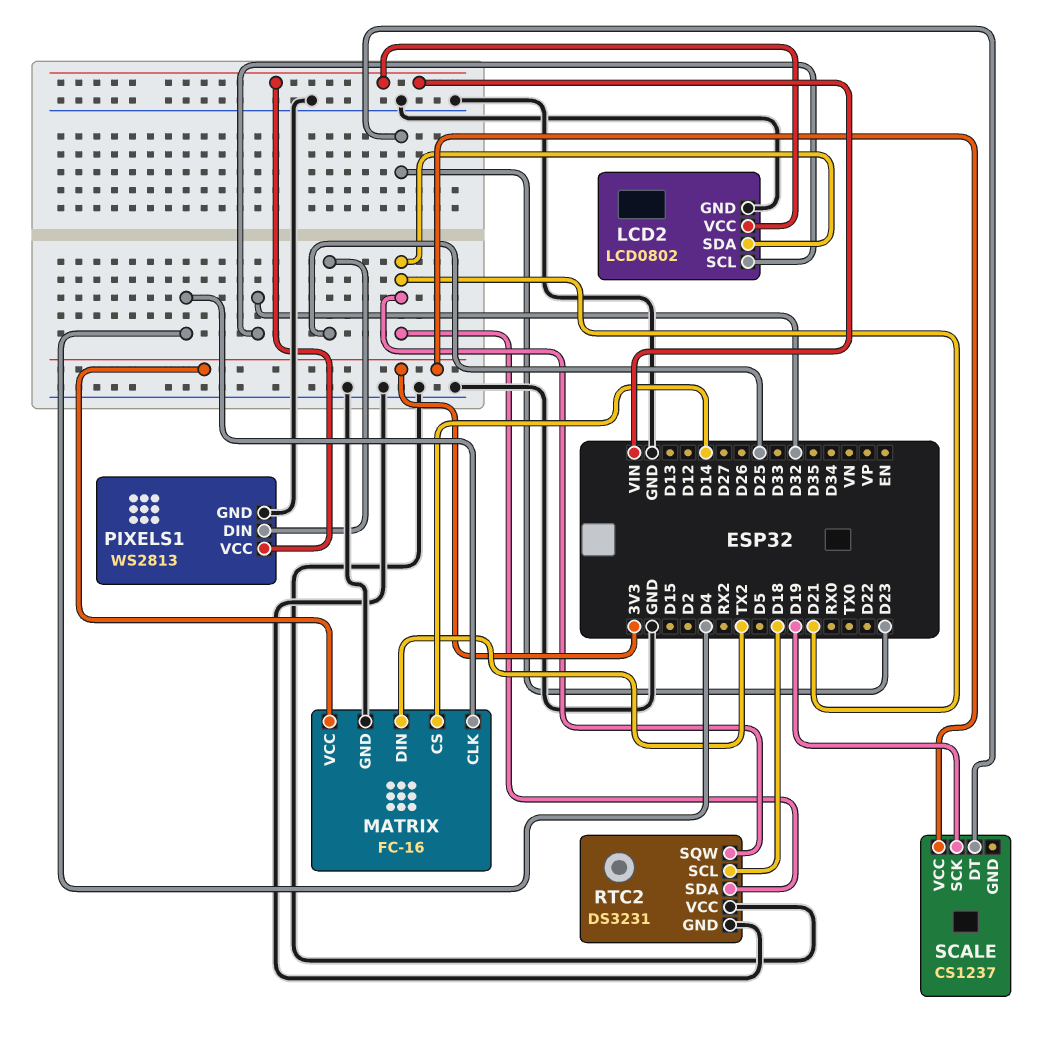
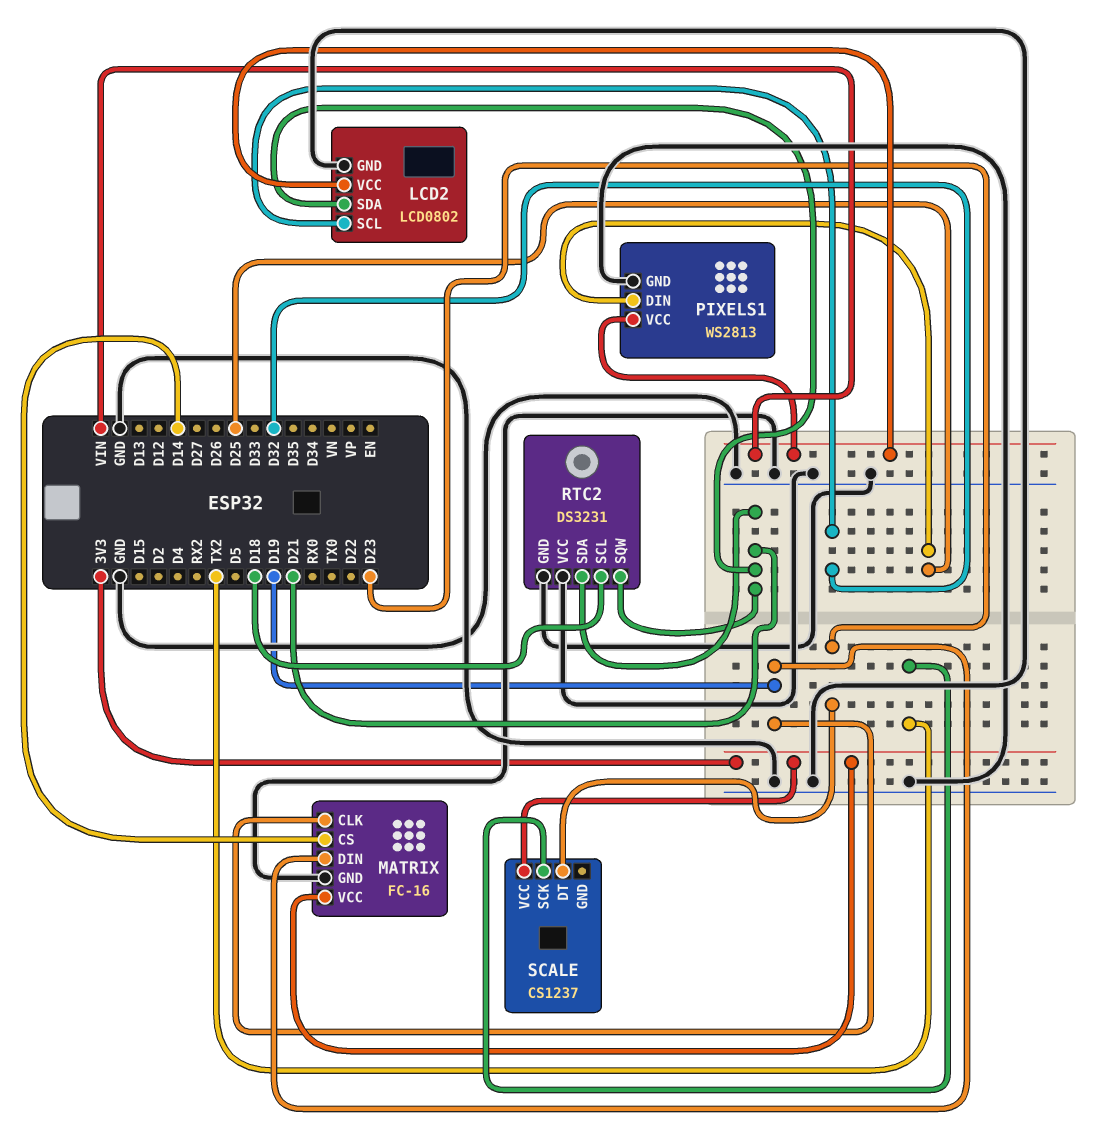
MATRIX pin CLK: D4 -> D19
MATRIX pin DIN: TX2 -> D19
SCALE pin SCK: D19 -> TX2

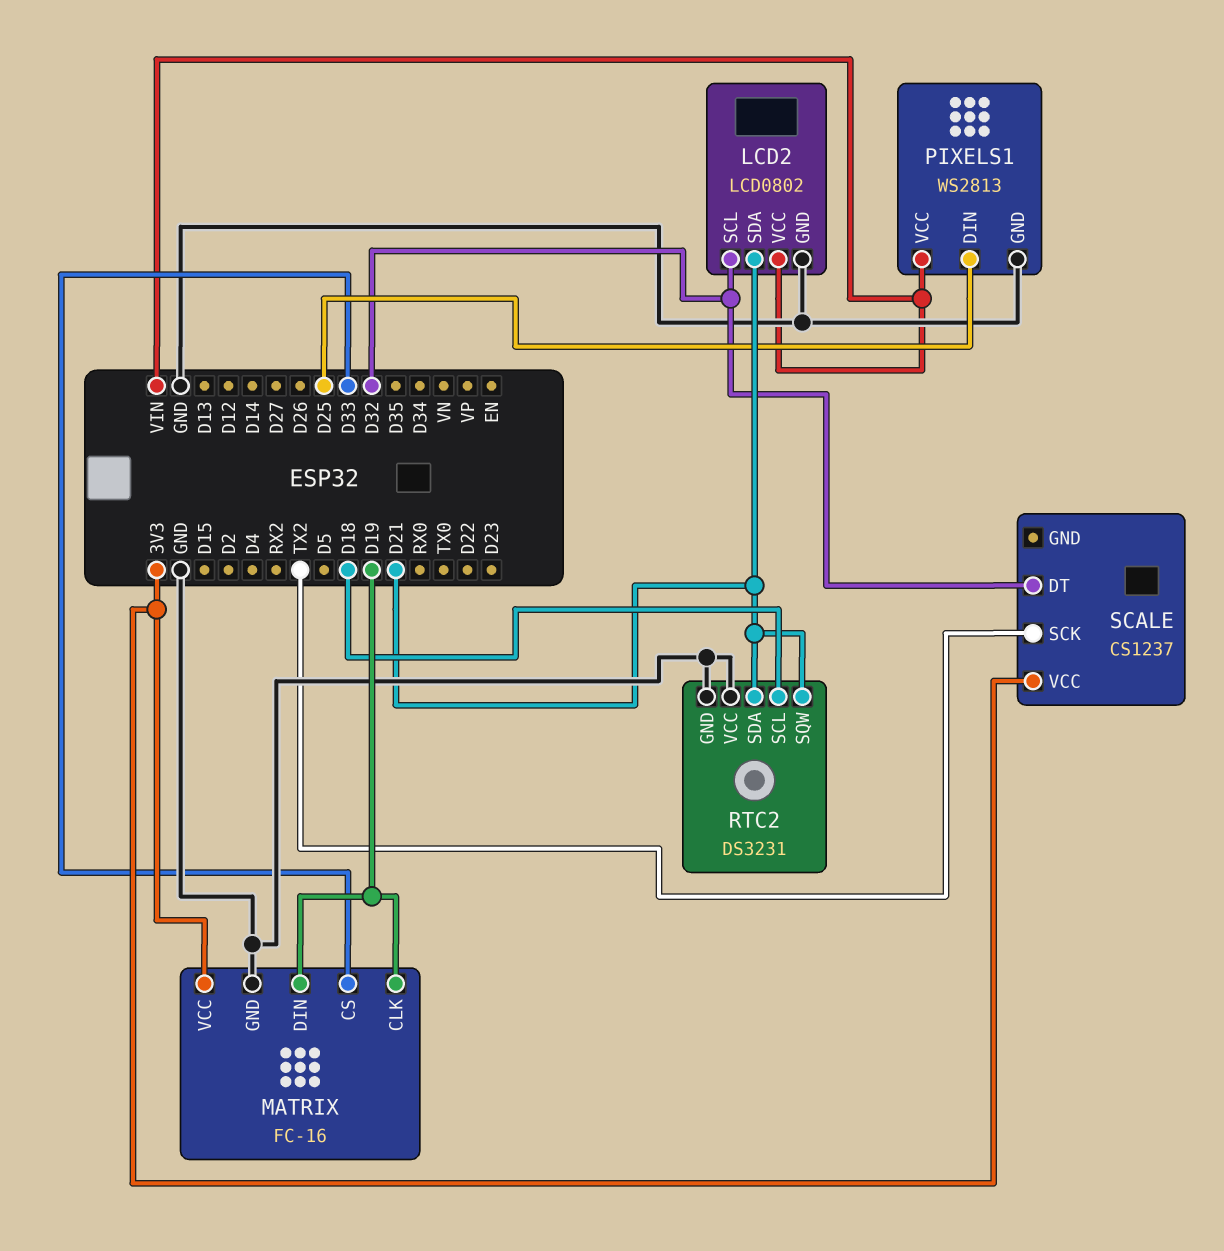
MATRIX pin CS: D14 -> D33
SCALE pin DT: D23 -> D32

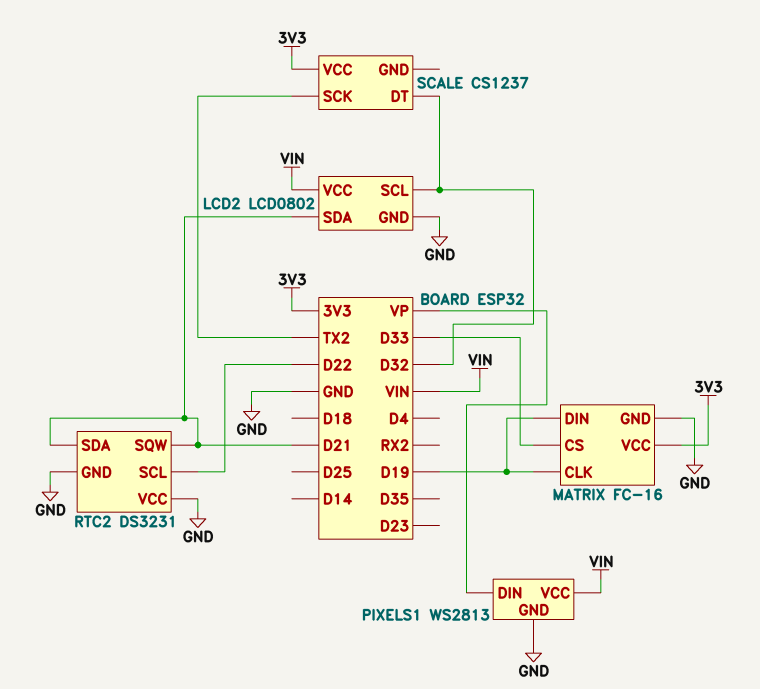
PIXELS1 pin DIN: D25 -> VP
RTC2 pin SCL: D18 -> D22

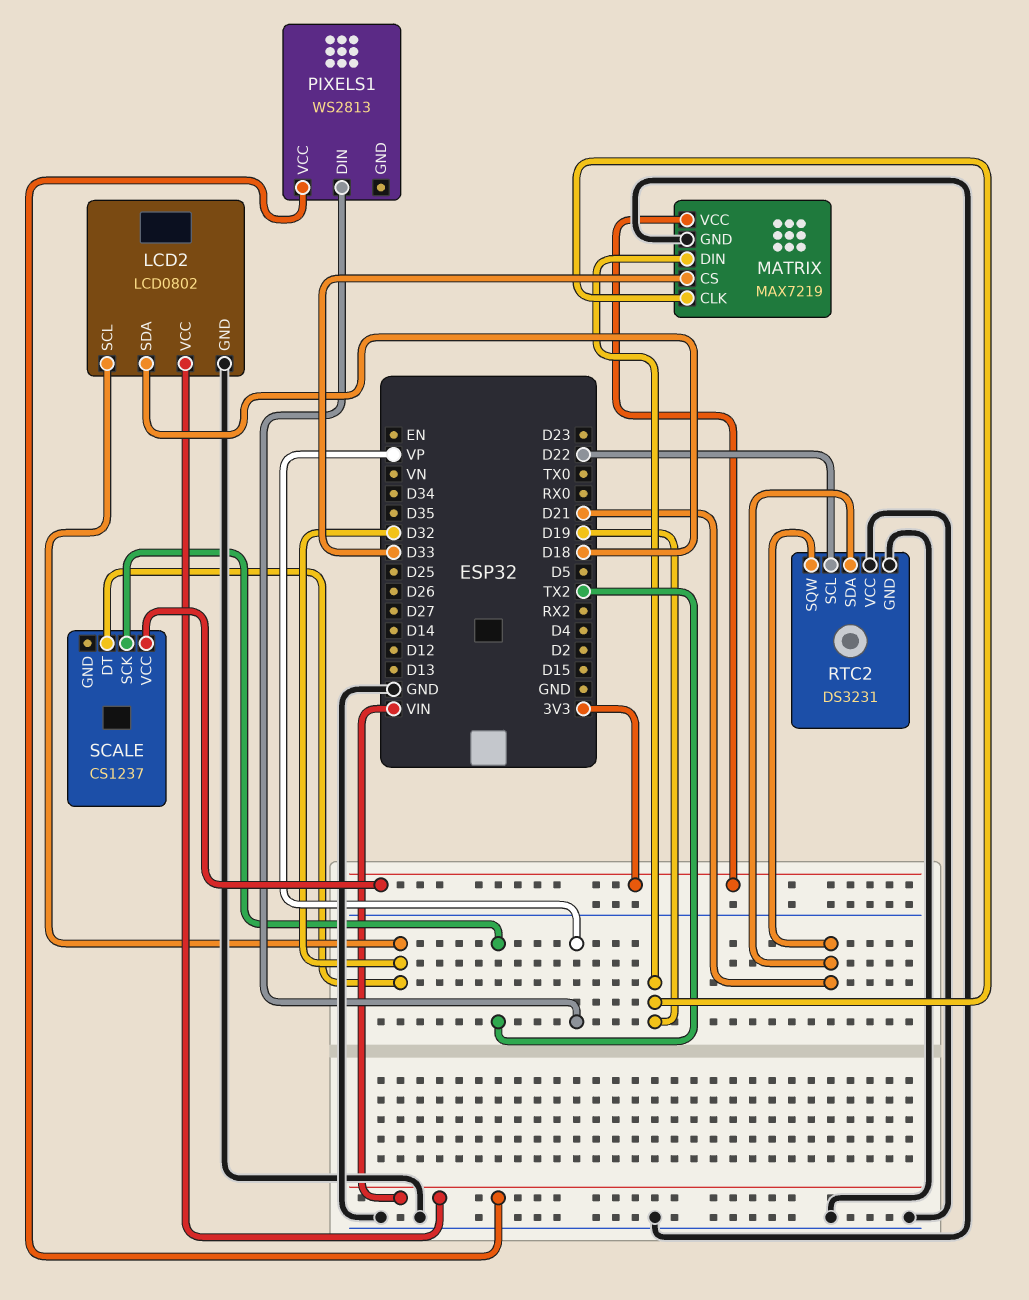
LCD2 pin SDA: D21 -> D18
MATRIX: FC-16 -> MAX7219
PIXELS1 pin GND: GND -> none

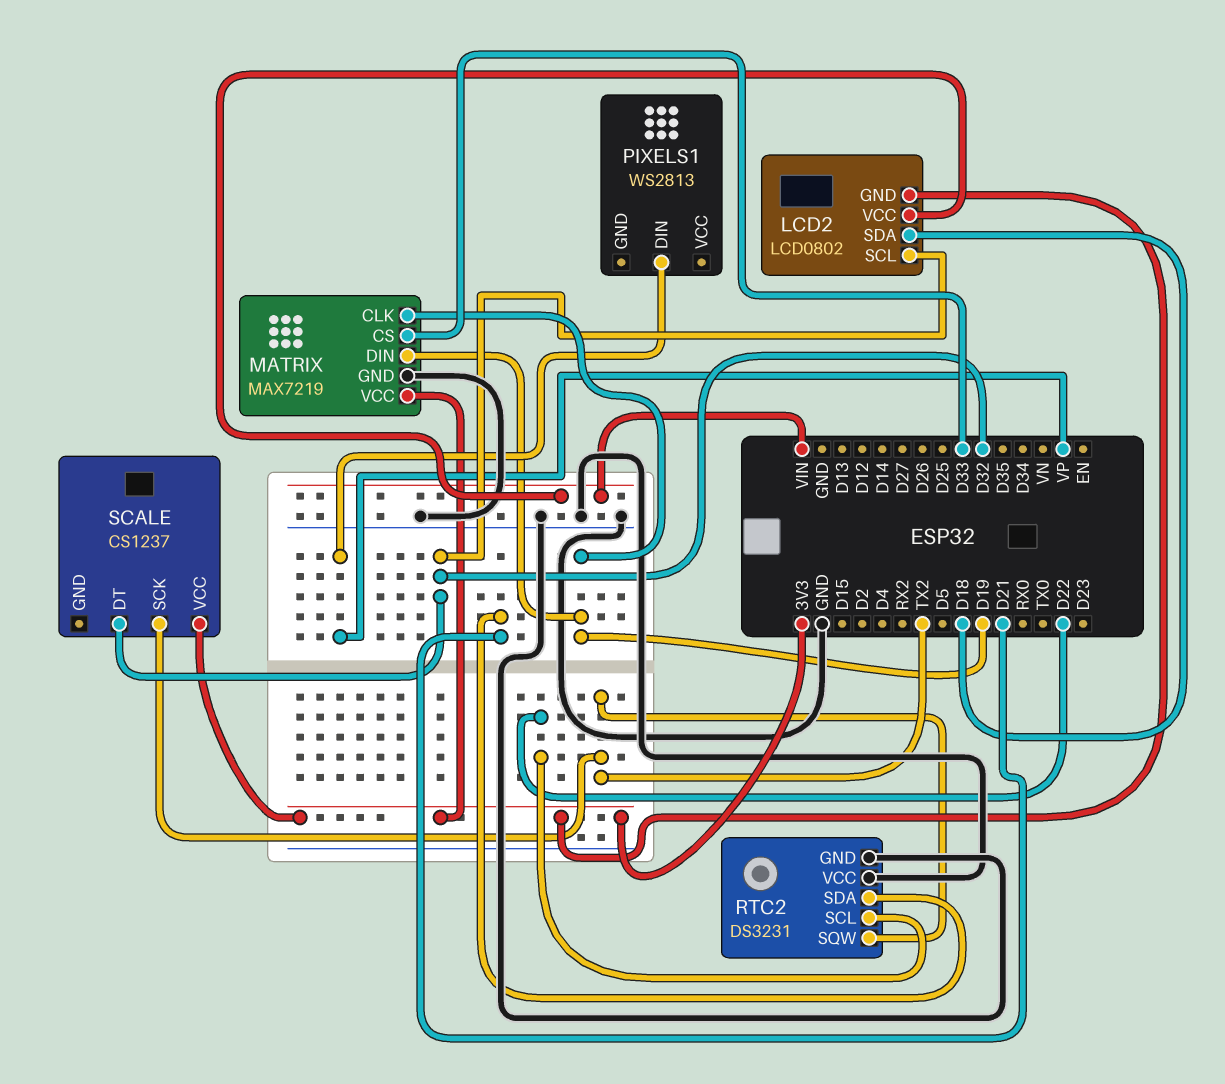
LCD2 pin GND: GND -> 3V3
PIXELS1 pin VCC: VIN -> none
RTC2 pin SQW: D21 -> TX2

